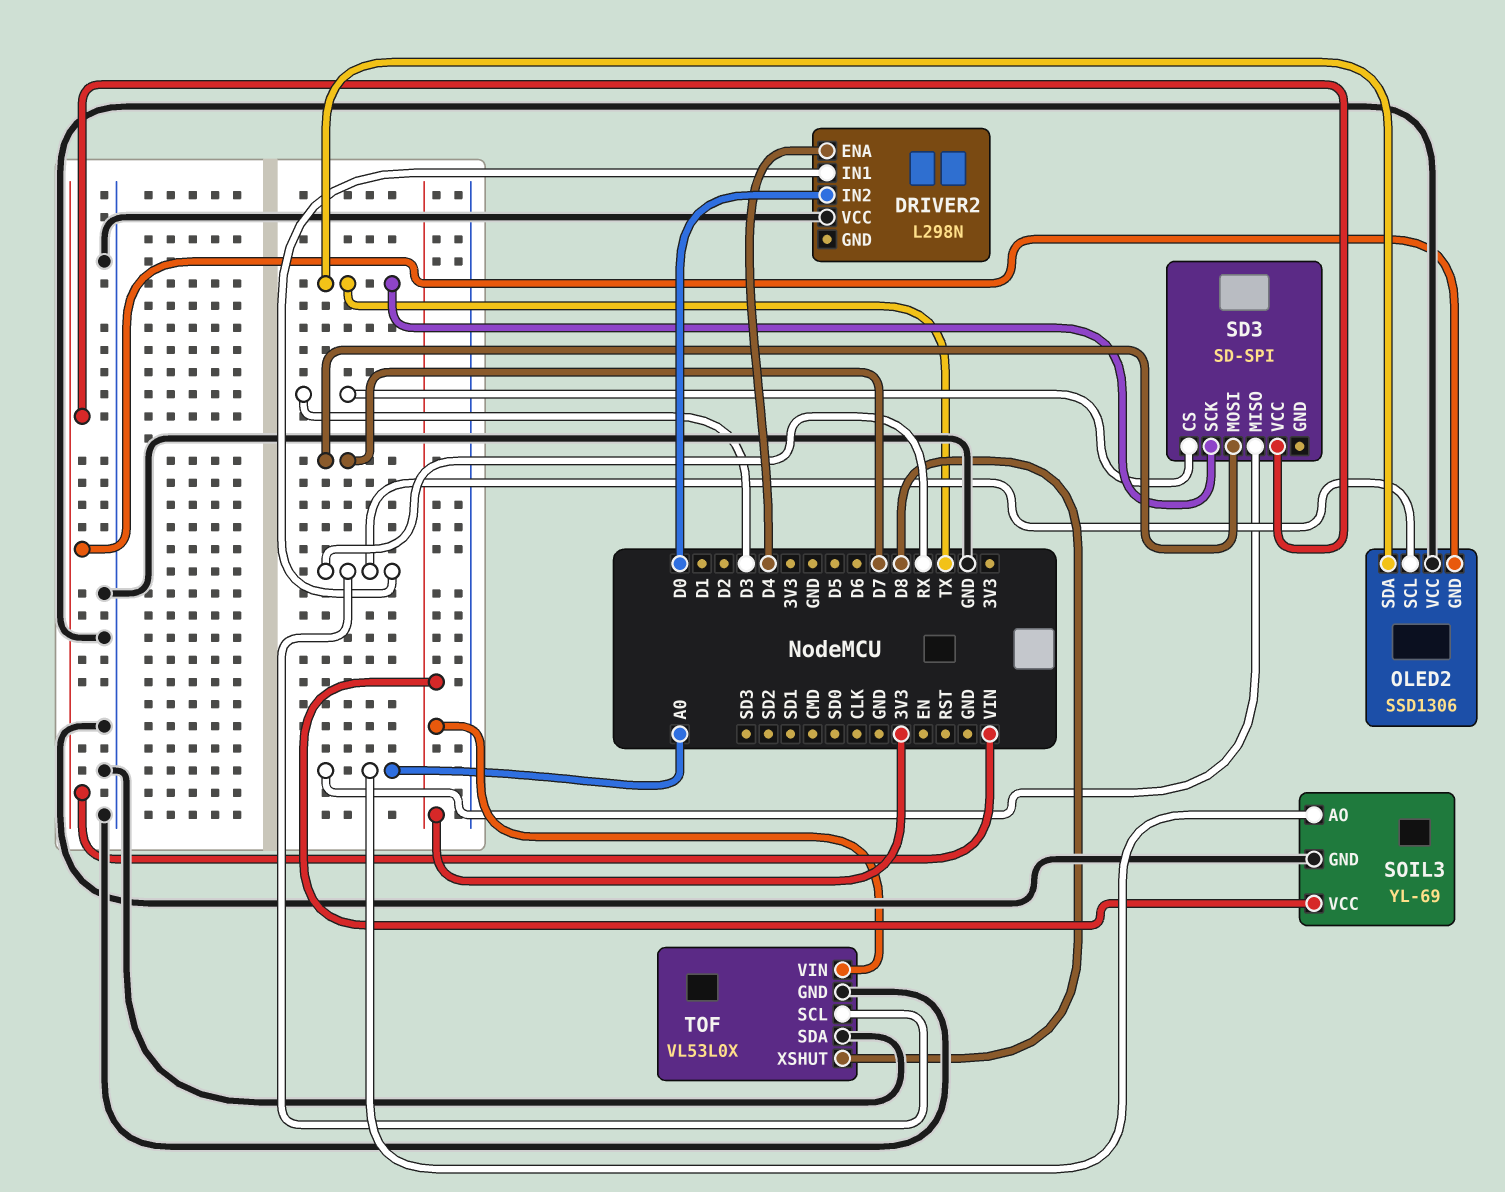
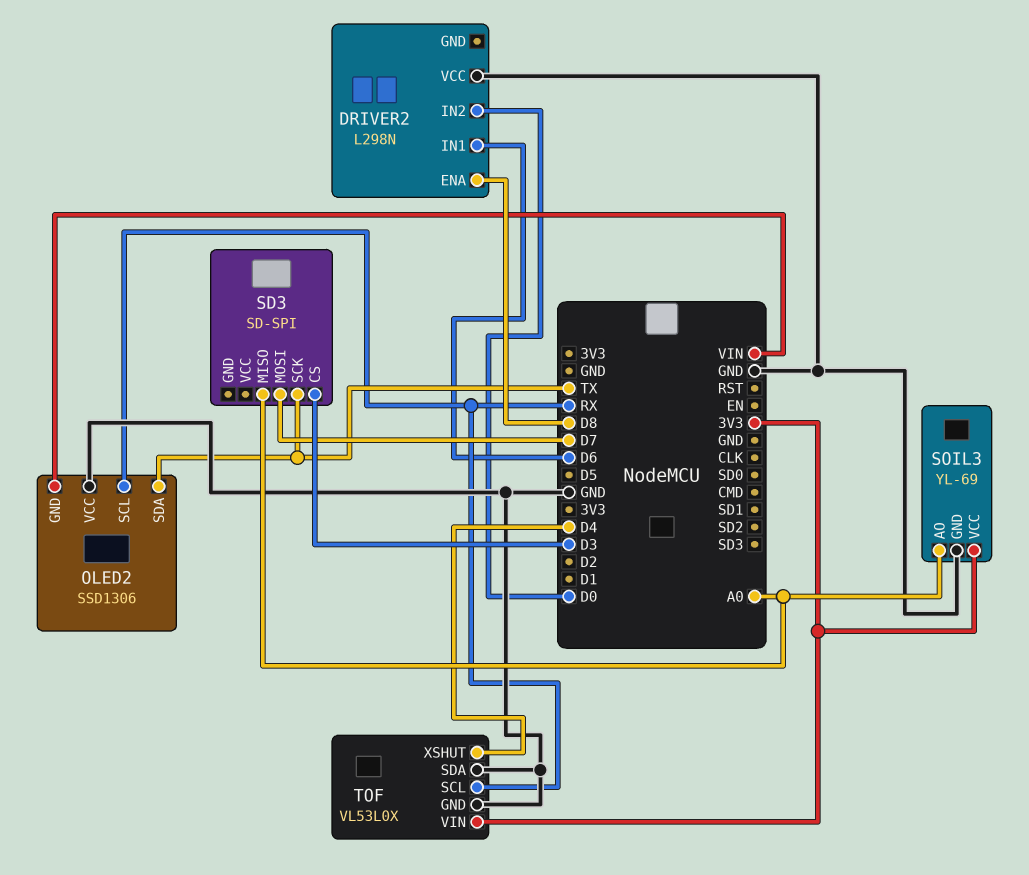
DRIVER2 pin ENA: D4 -> D8
DRIVER2 pin IN1: RX -> D6
SD3 pin VCC: VIN -> none
TOF pin XSHUT: D8 -> D4

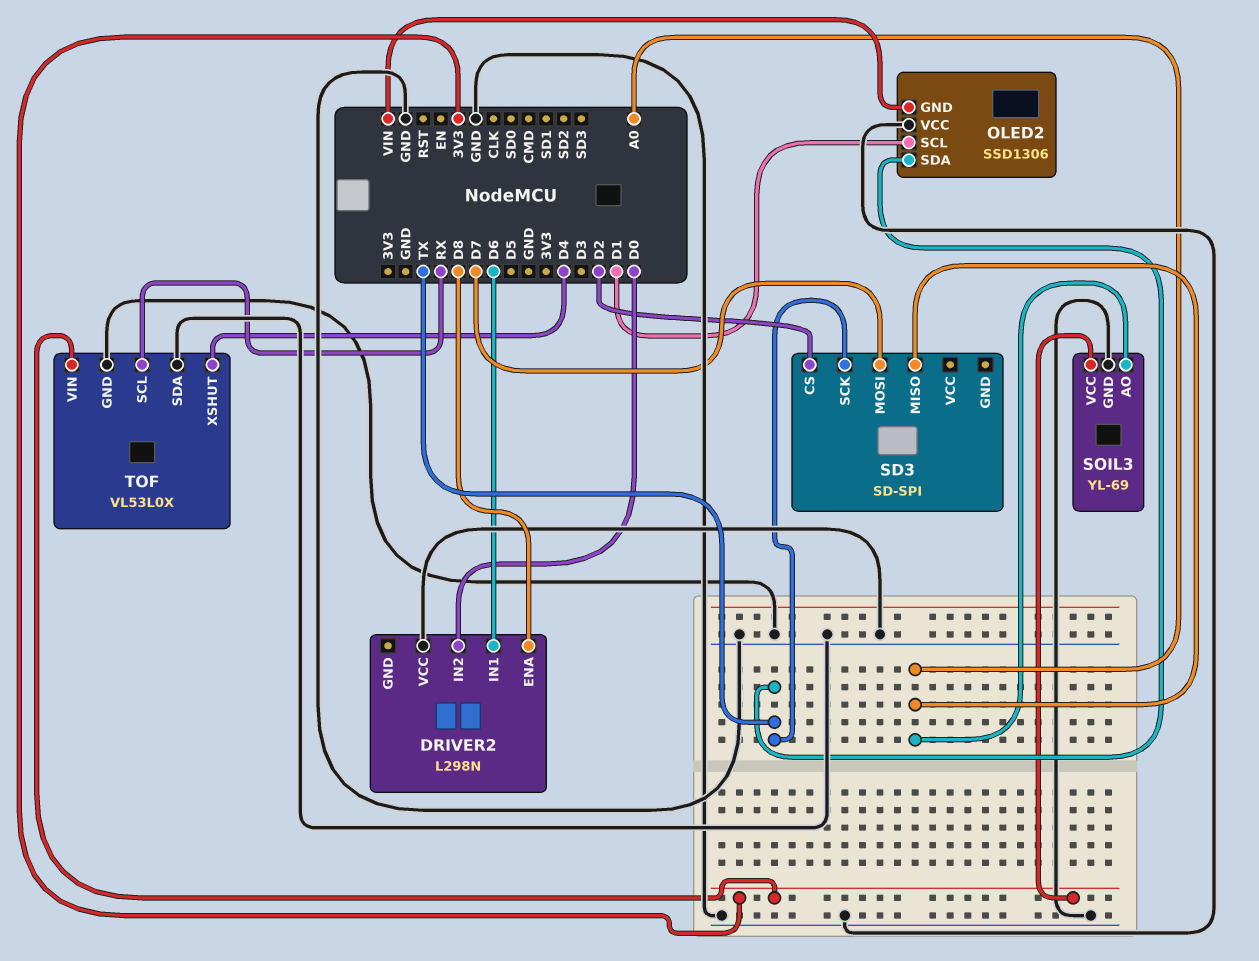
OLED2 pin SCL: RX -> D1
SD3 pin CS: D3 -> D2

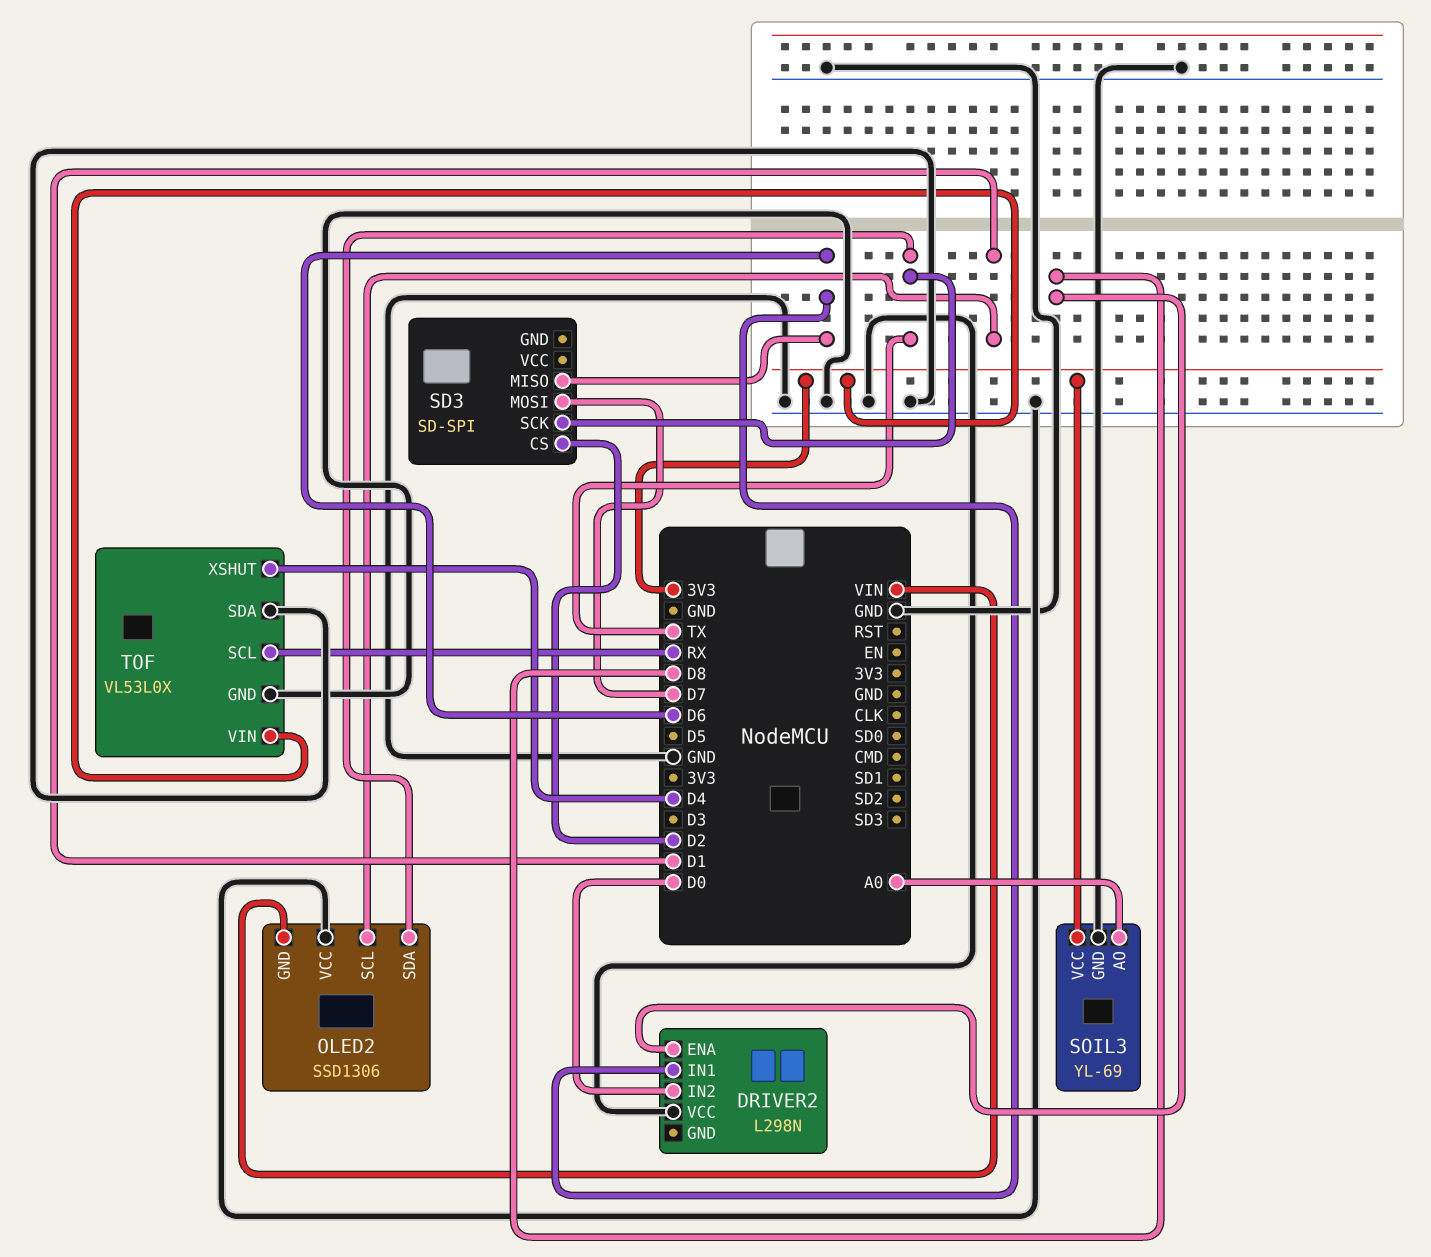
SD3 pin MISO: A0 -> D6

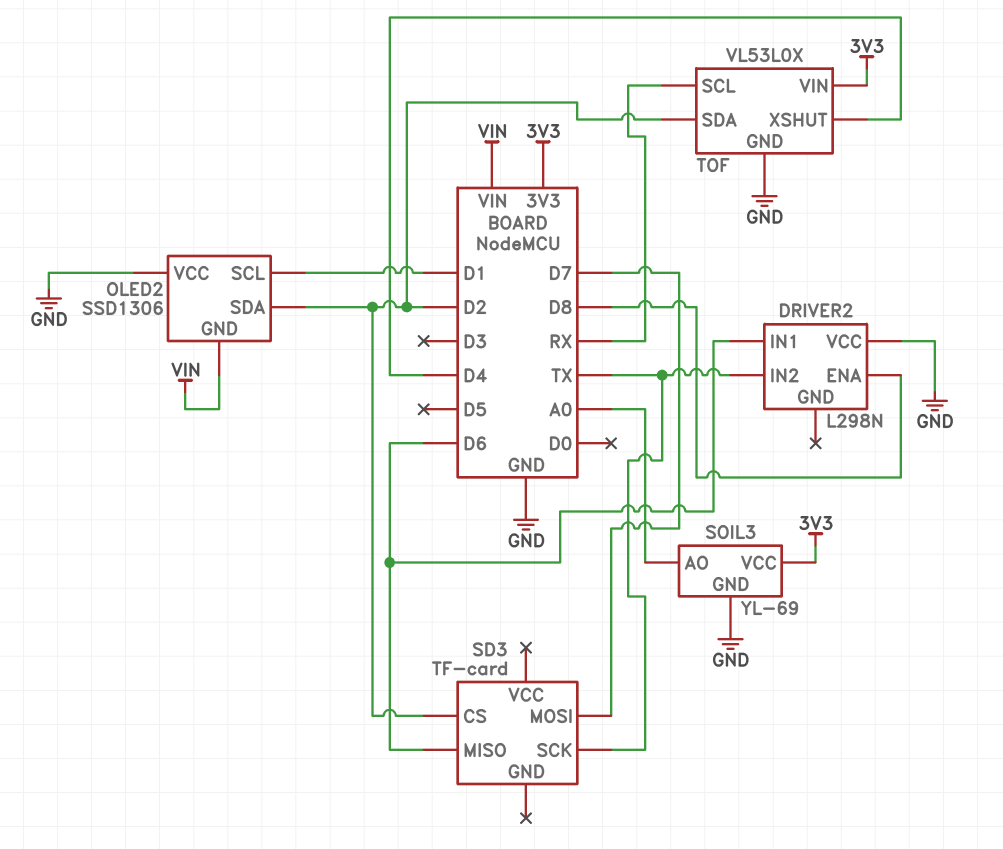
DRIVER2 pin IN2: D0 -> TX
OLED2 pin SDA: TX -> D2
SD3: SD-SPI -> TF-card
TOF pin SDA: GND -> D2

